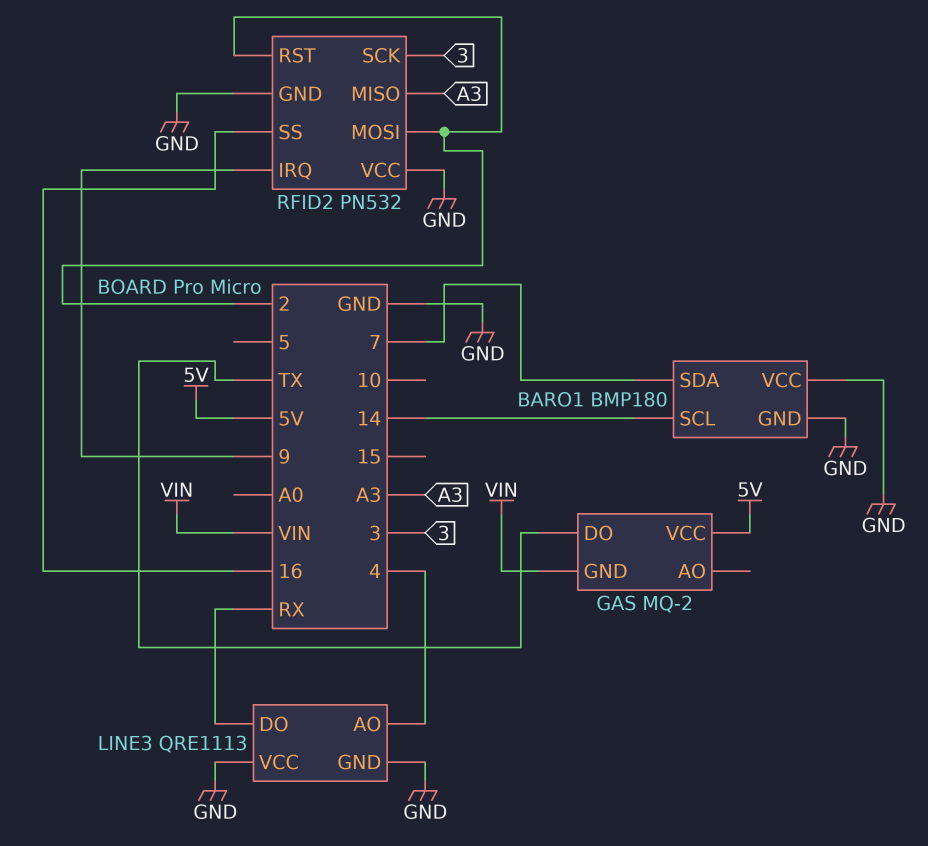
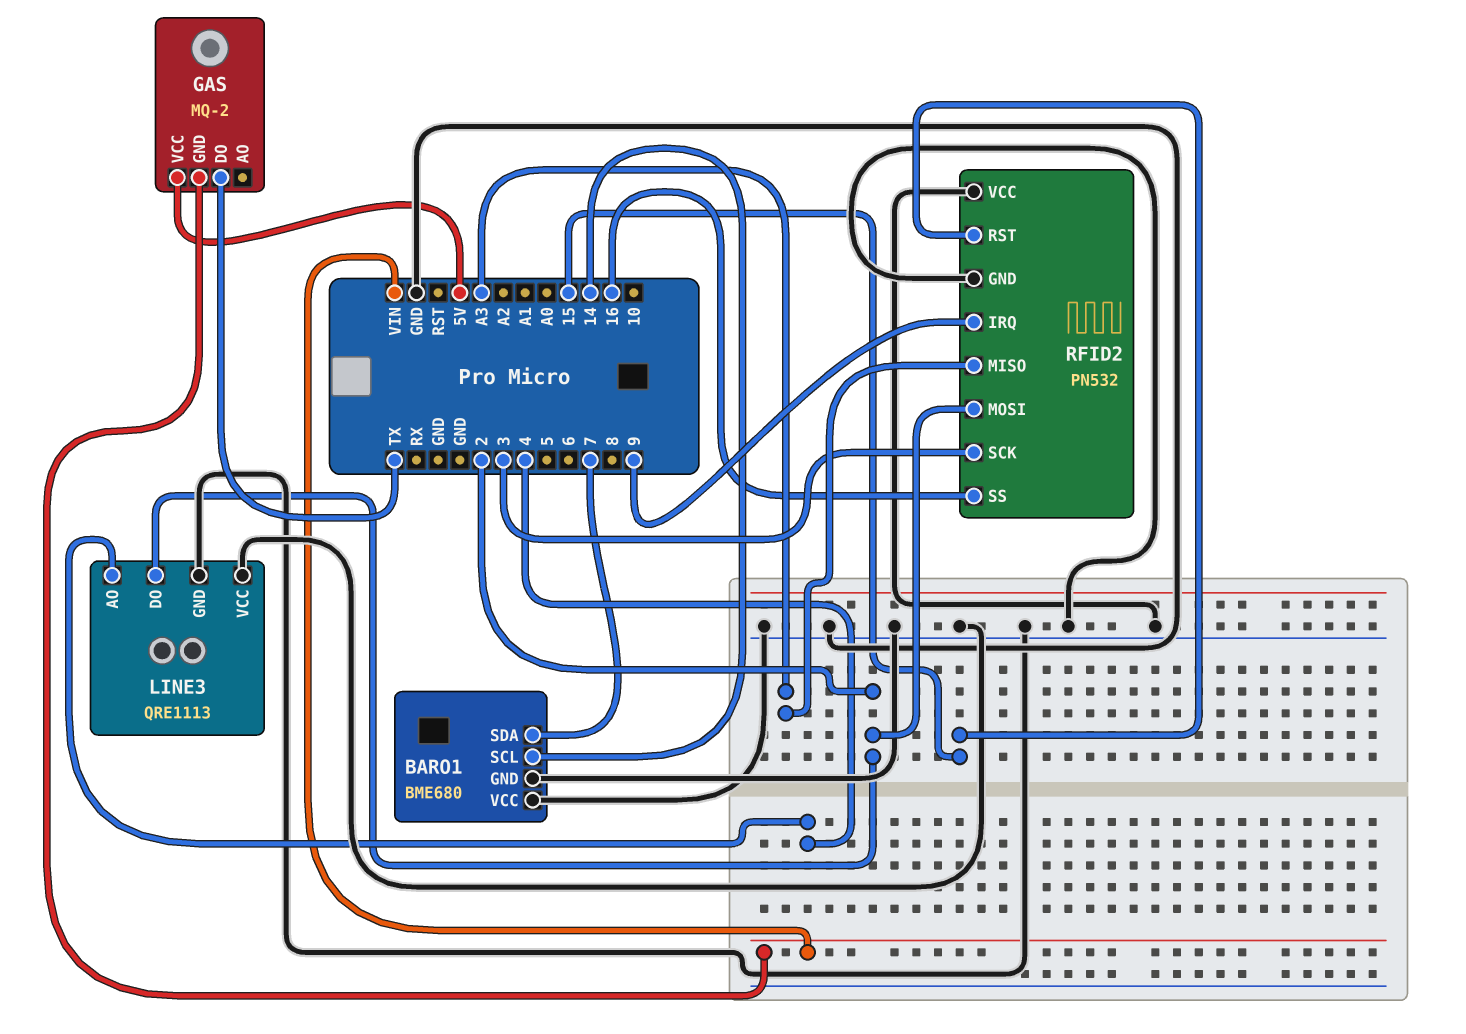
BARO1: BMP180 -> BME680
LINE3 pin DO: RX -> 2
RFID2 pin RST: 2 -> 15

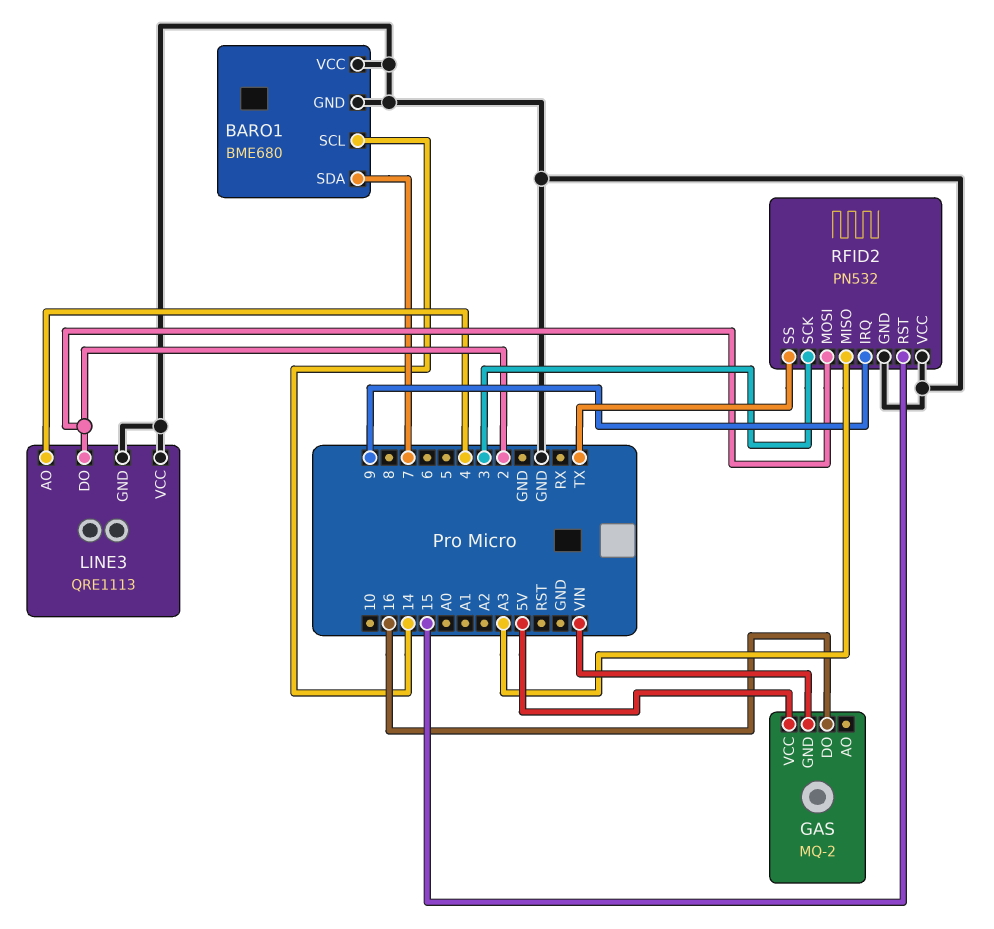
GAS pin DO: TX -> 16
RFID2 pin SS: 16 -> TX

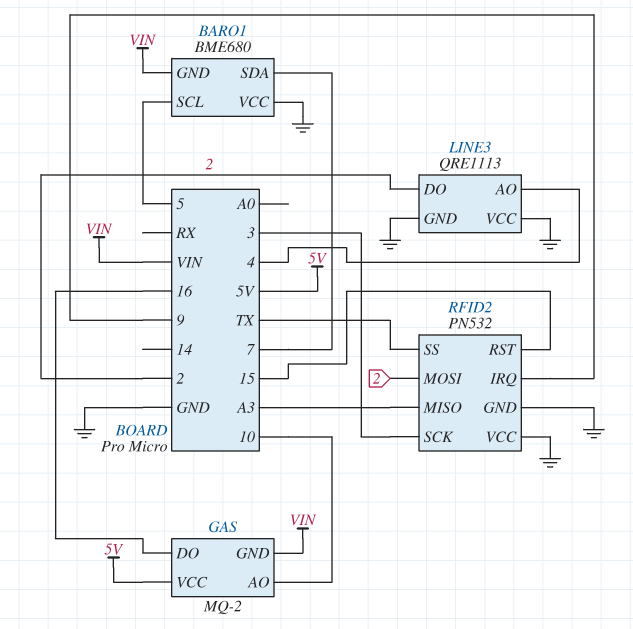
BARO1 pin GND: GND -> VIN
BARO1 pin SCL: 14 -> 5
GAS pin AO: none -> 10

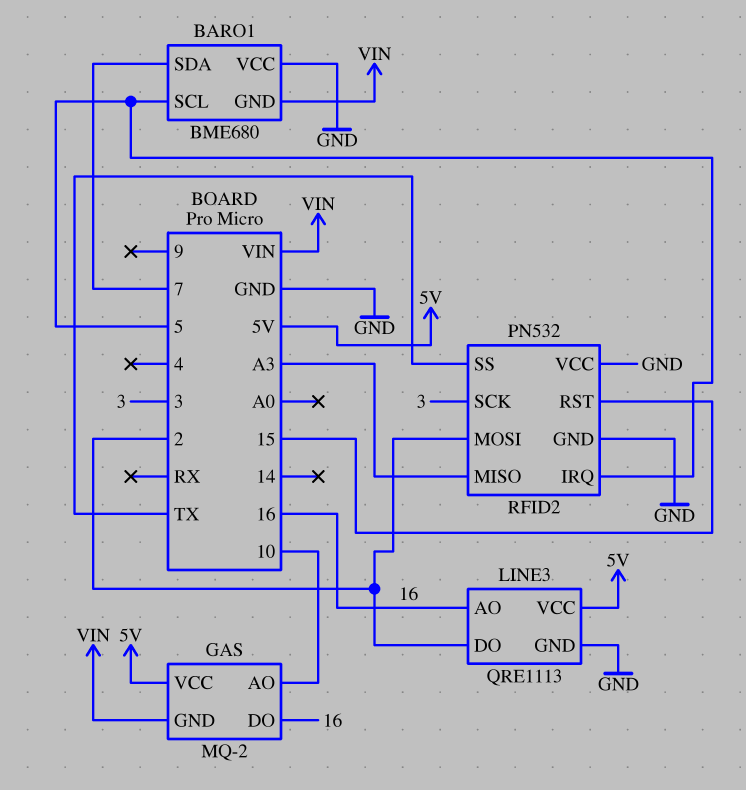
LINE3 pin AO: 4 -> 16
LINE3 pin VCC: GND -> 5V
RFID2 pin IRQ: 9 -> 5

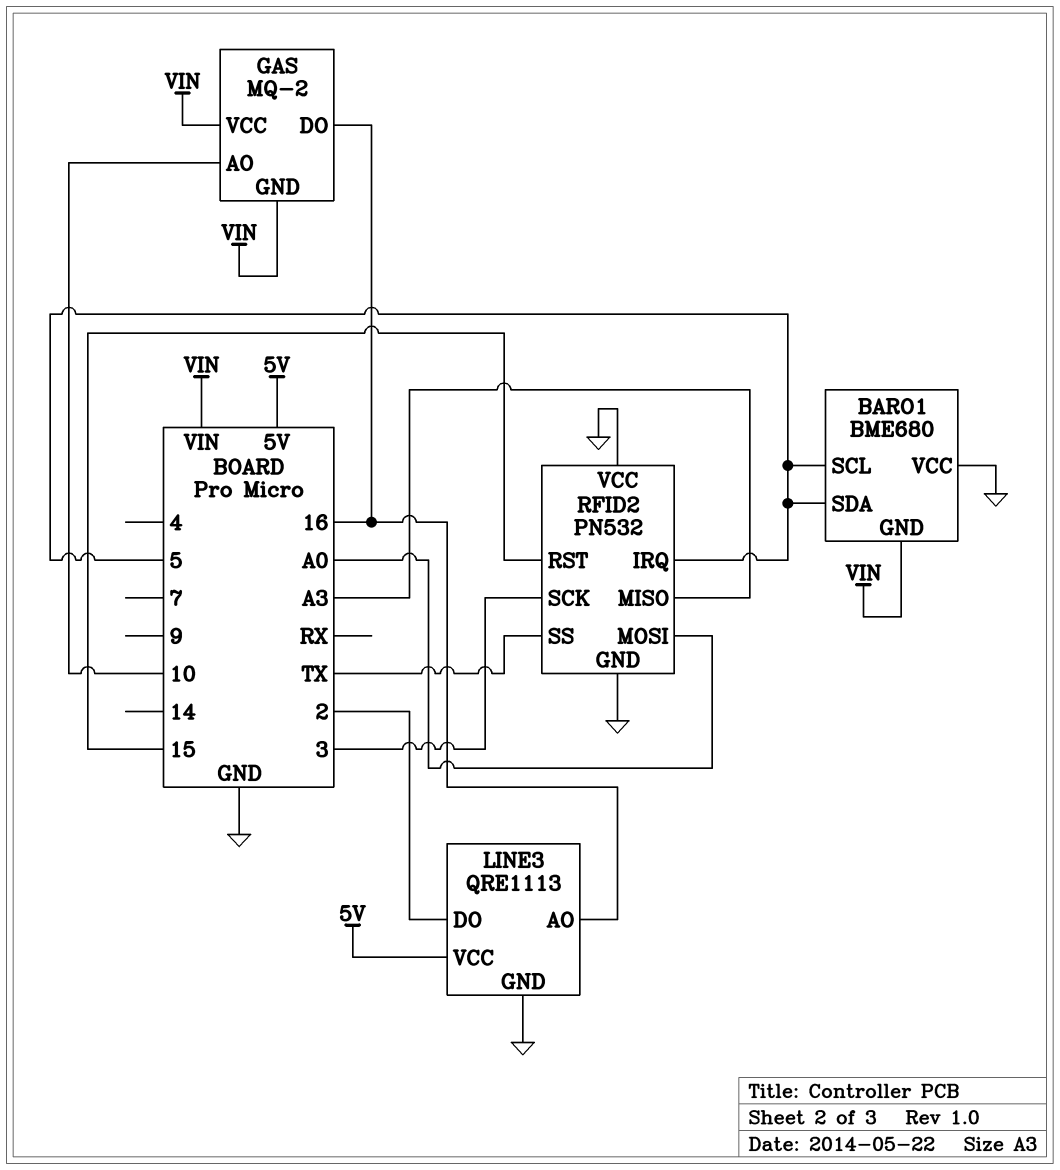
BARO1 pin SDA: 7 -> 5
GAS pin VCC: 5V -> VIN
RFID2 pin MOSI: 2 -> A0

